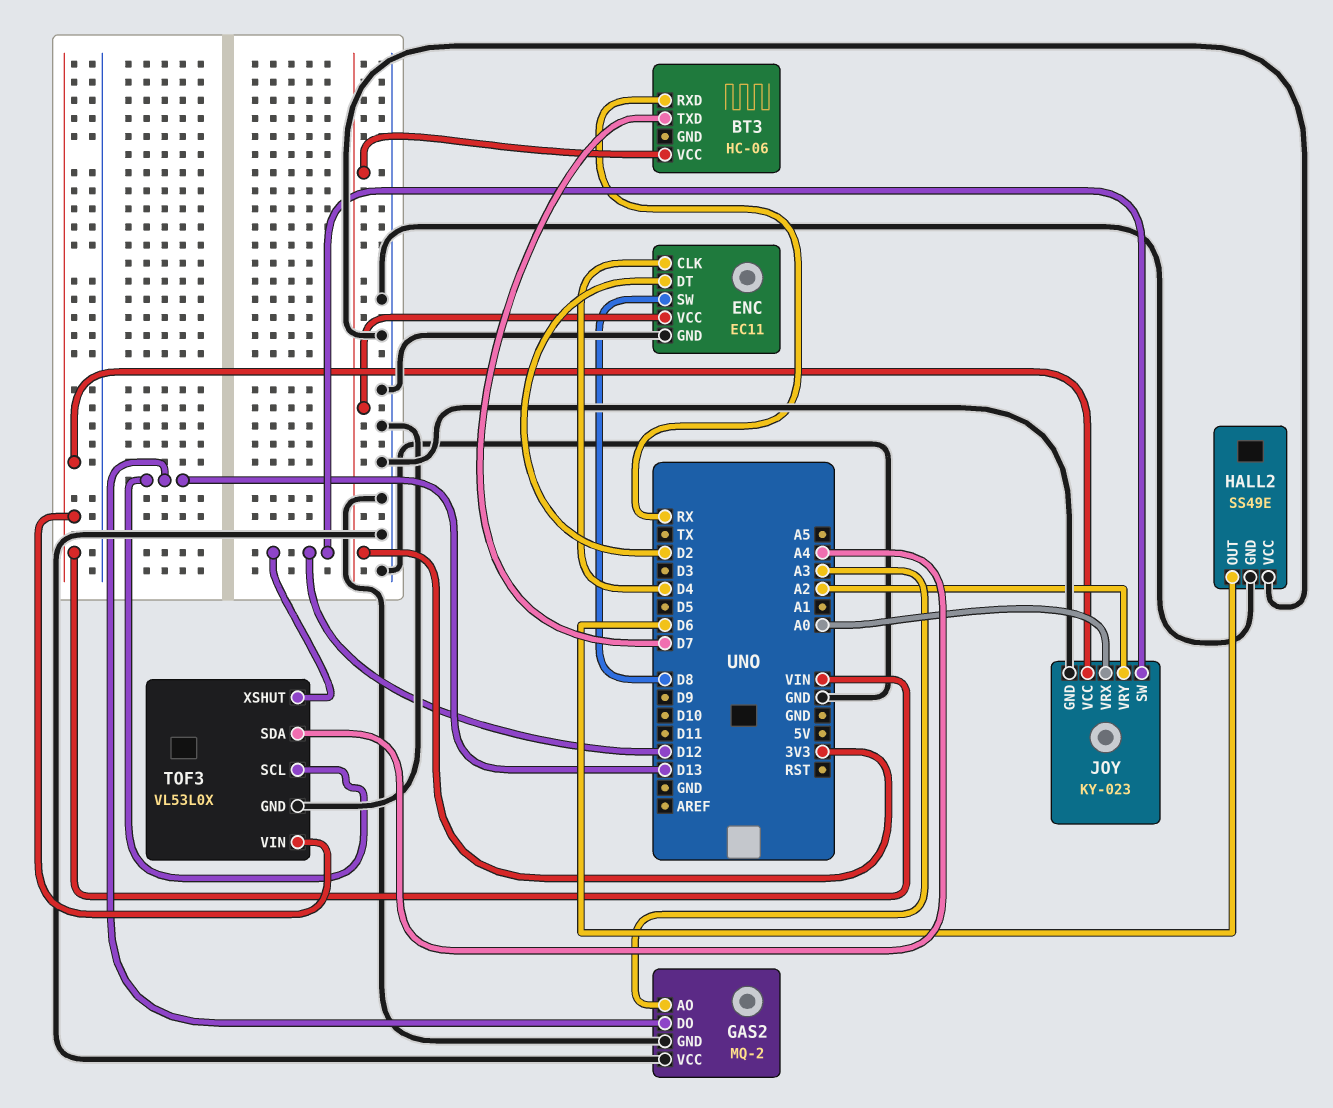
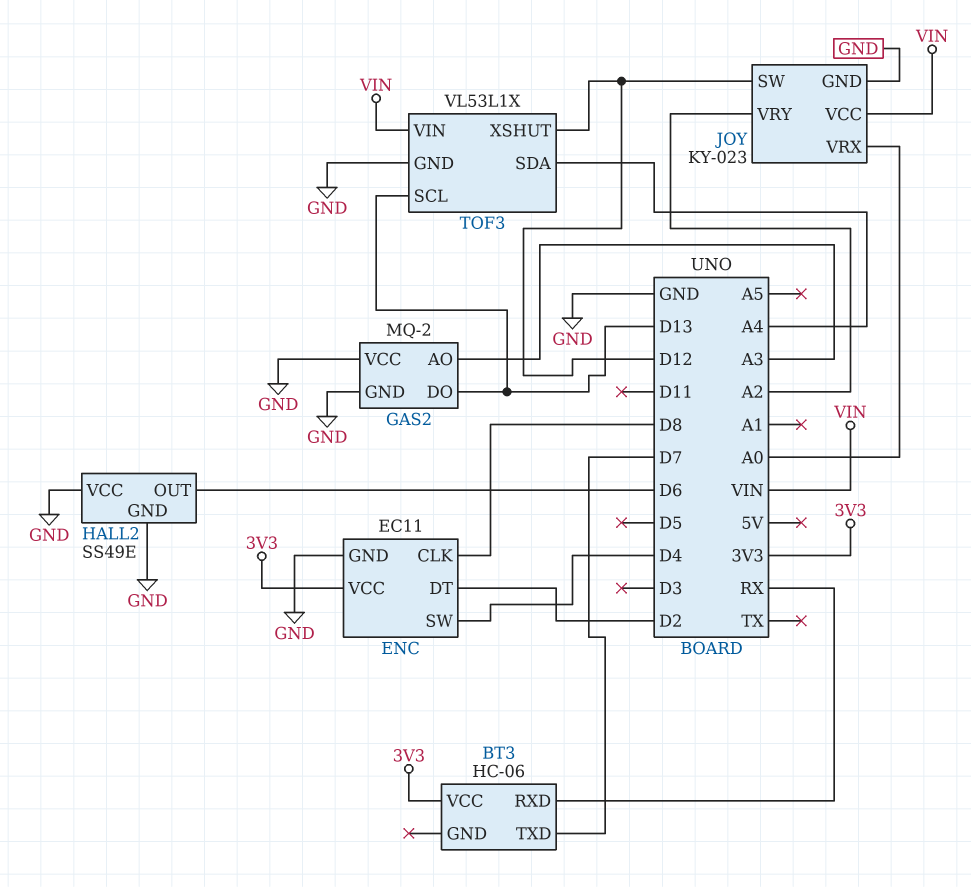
ENC pin CLK: D4 -> D8
ENC pin SW: D8 -> D4
TOF3: VL53L0X -> VL53L1X

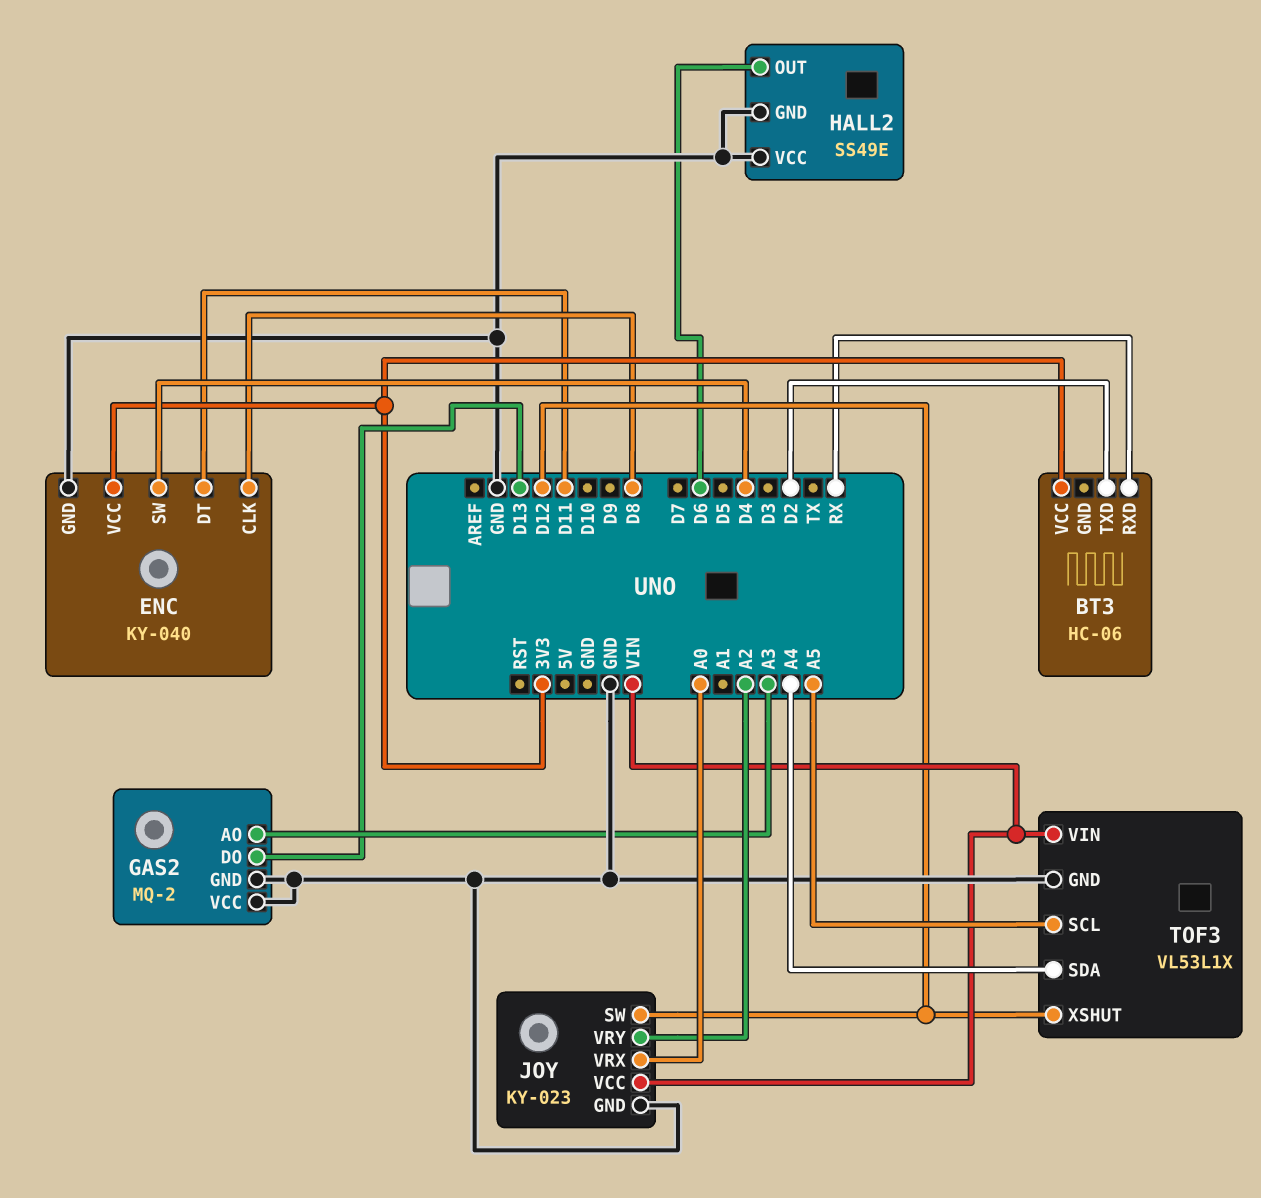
BT3 pin TXD: D7 -> D2
ENC: EC11 -> KY-040
ENC pin DT: D2 -> D11
TOF3 pin SCL: D13 -> A5

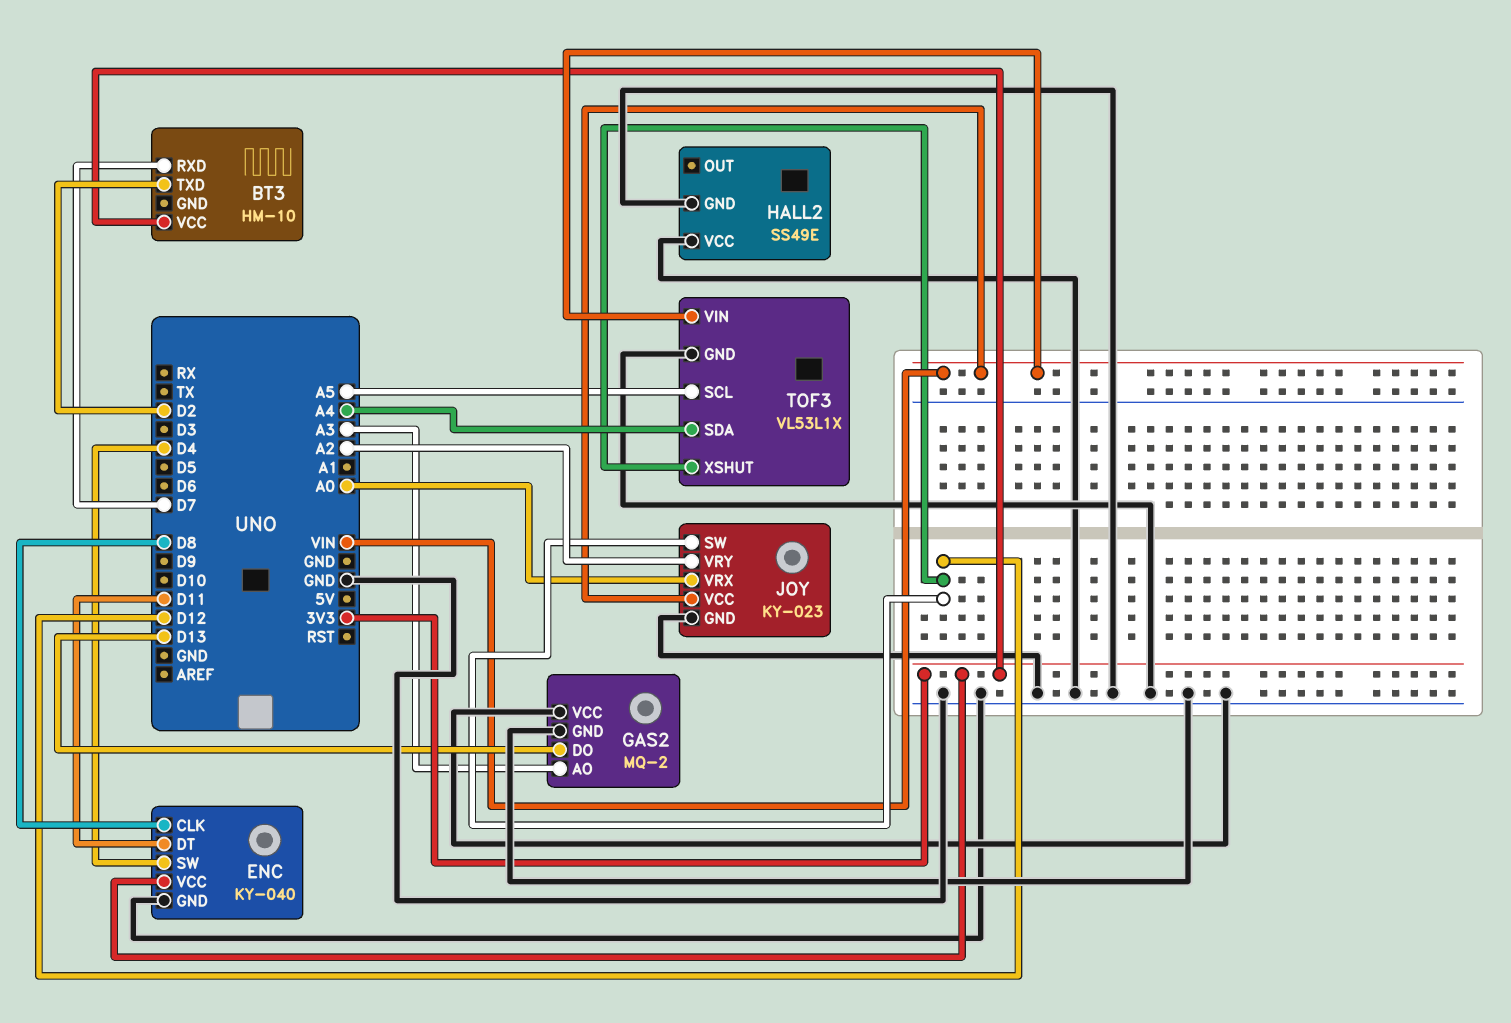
BT3: HC-06 -> HM-10
BT3 pin RXD: RX -> D7
HALL2 pin OUT: D6 -> none

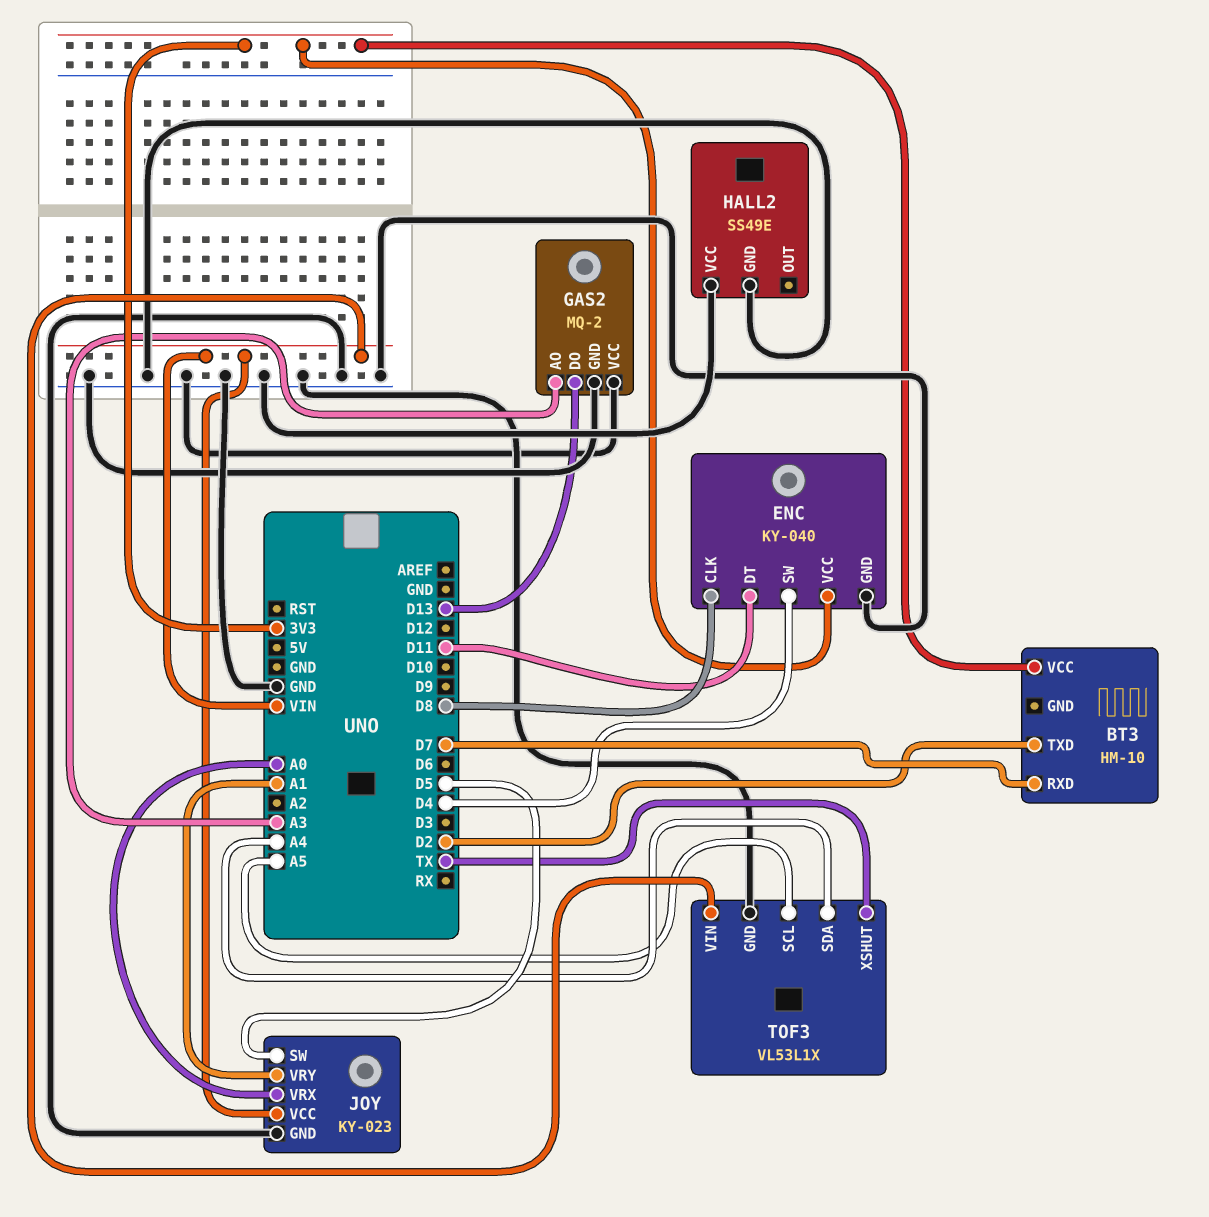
JOY pin SW: D12 -> D5
JOY pin VRY: A2 -> A1
TOF3 pin XSHUT: D12 -> TX

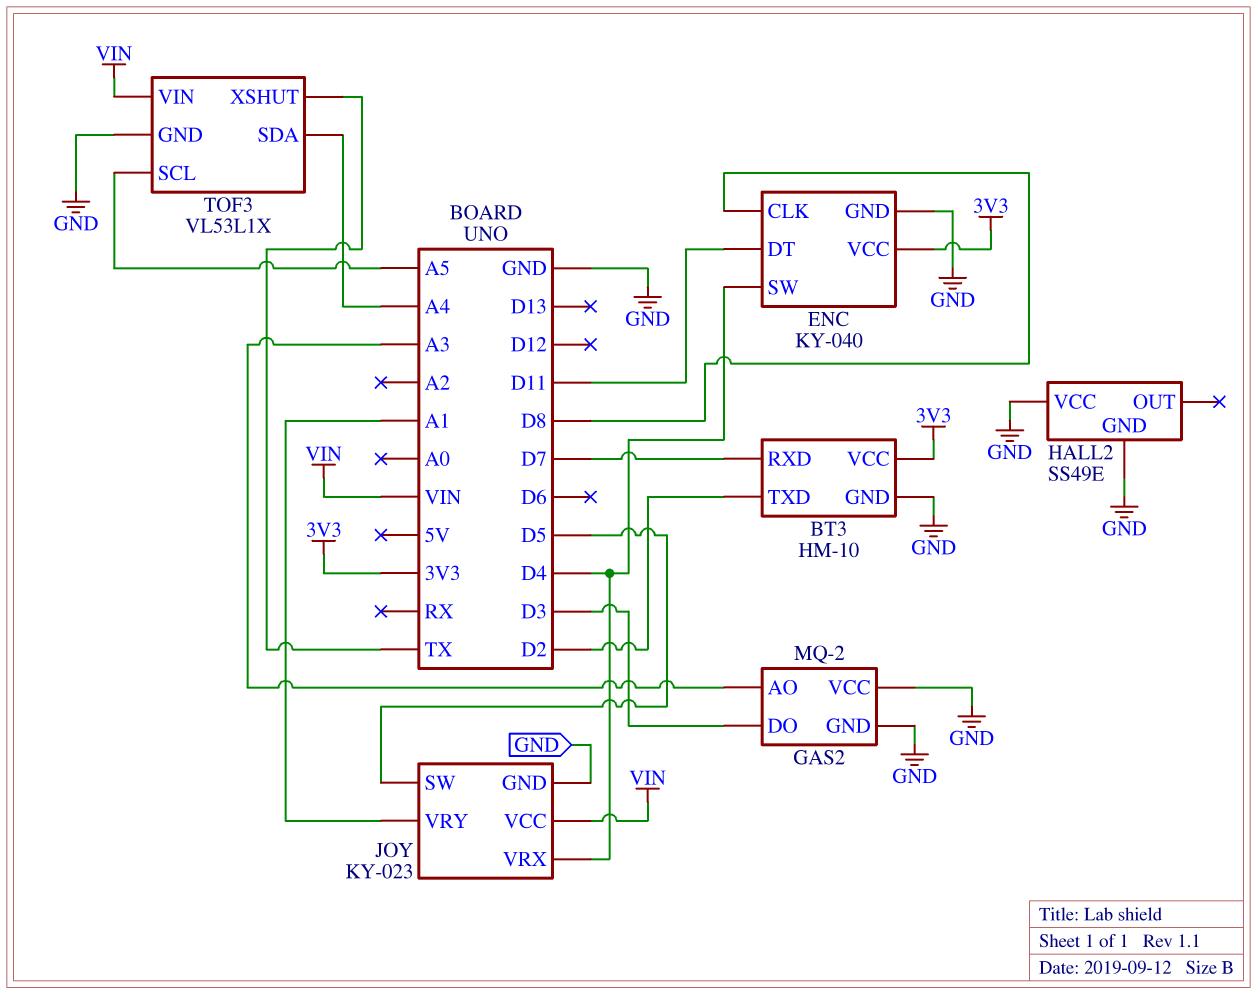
BT3 pin GND: none -> GND
GAS2 pin DO: D13 -> D3
JOY pin VRX: A0 -> D4

